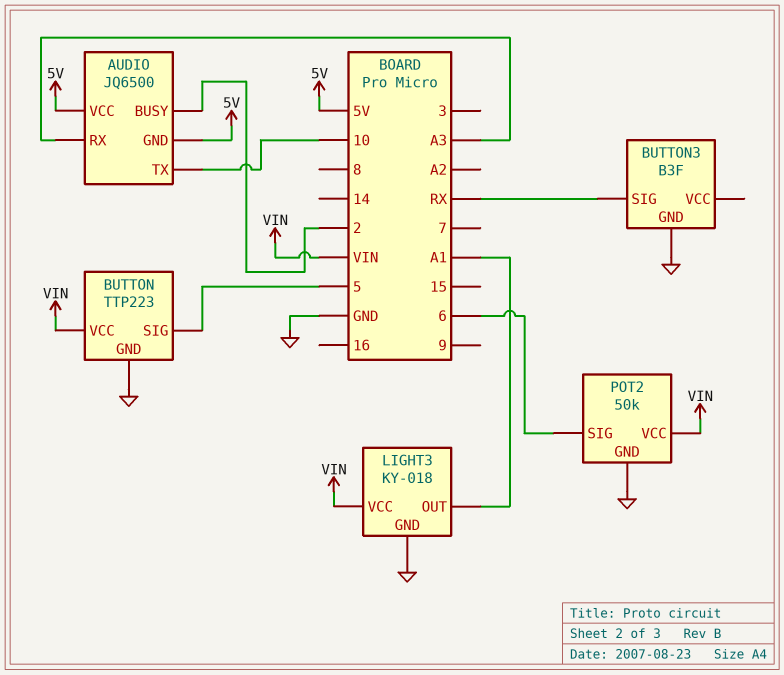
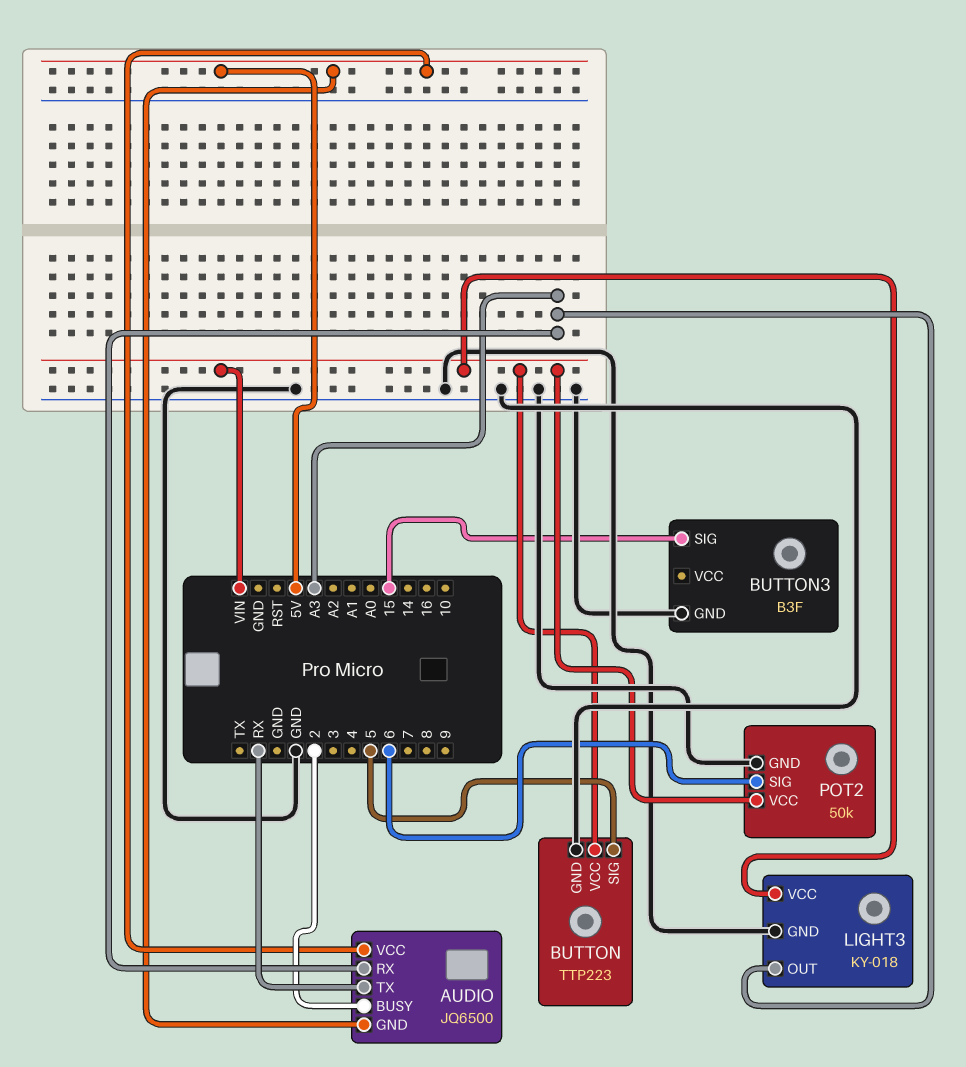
AUDIO pin TX: 10 -> RX
BUTTON3 pin SIG: RX -> 15
LIGHT3 pin OUT: A1 -> A3

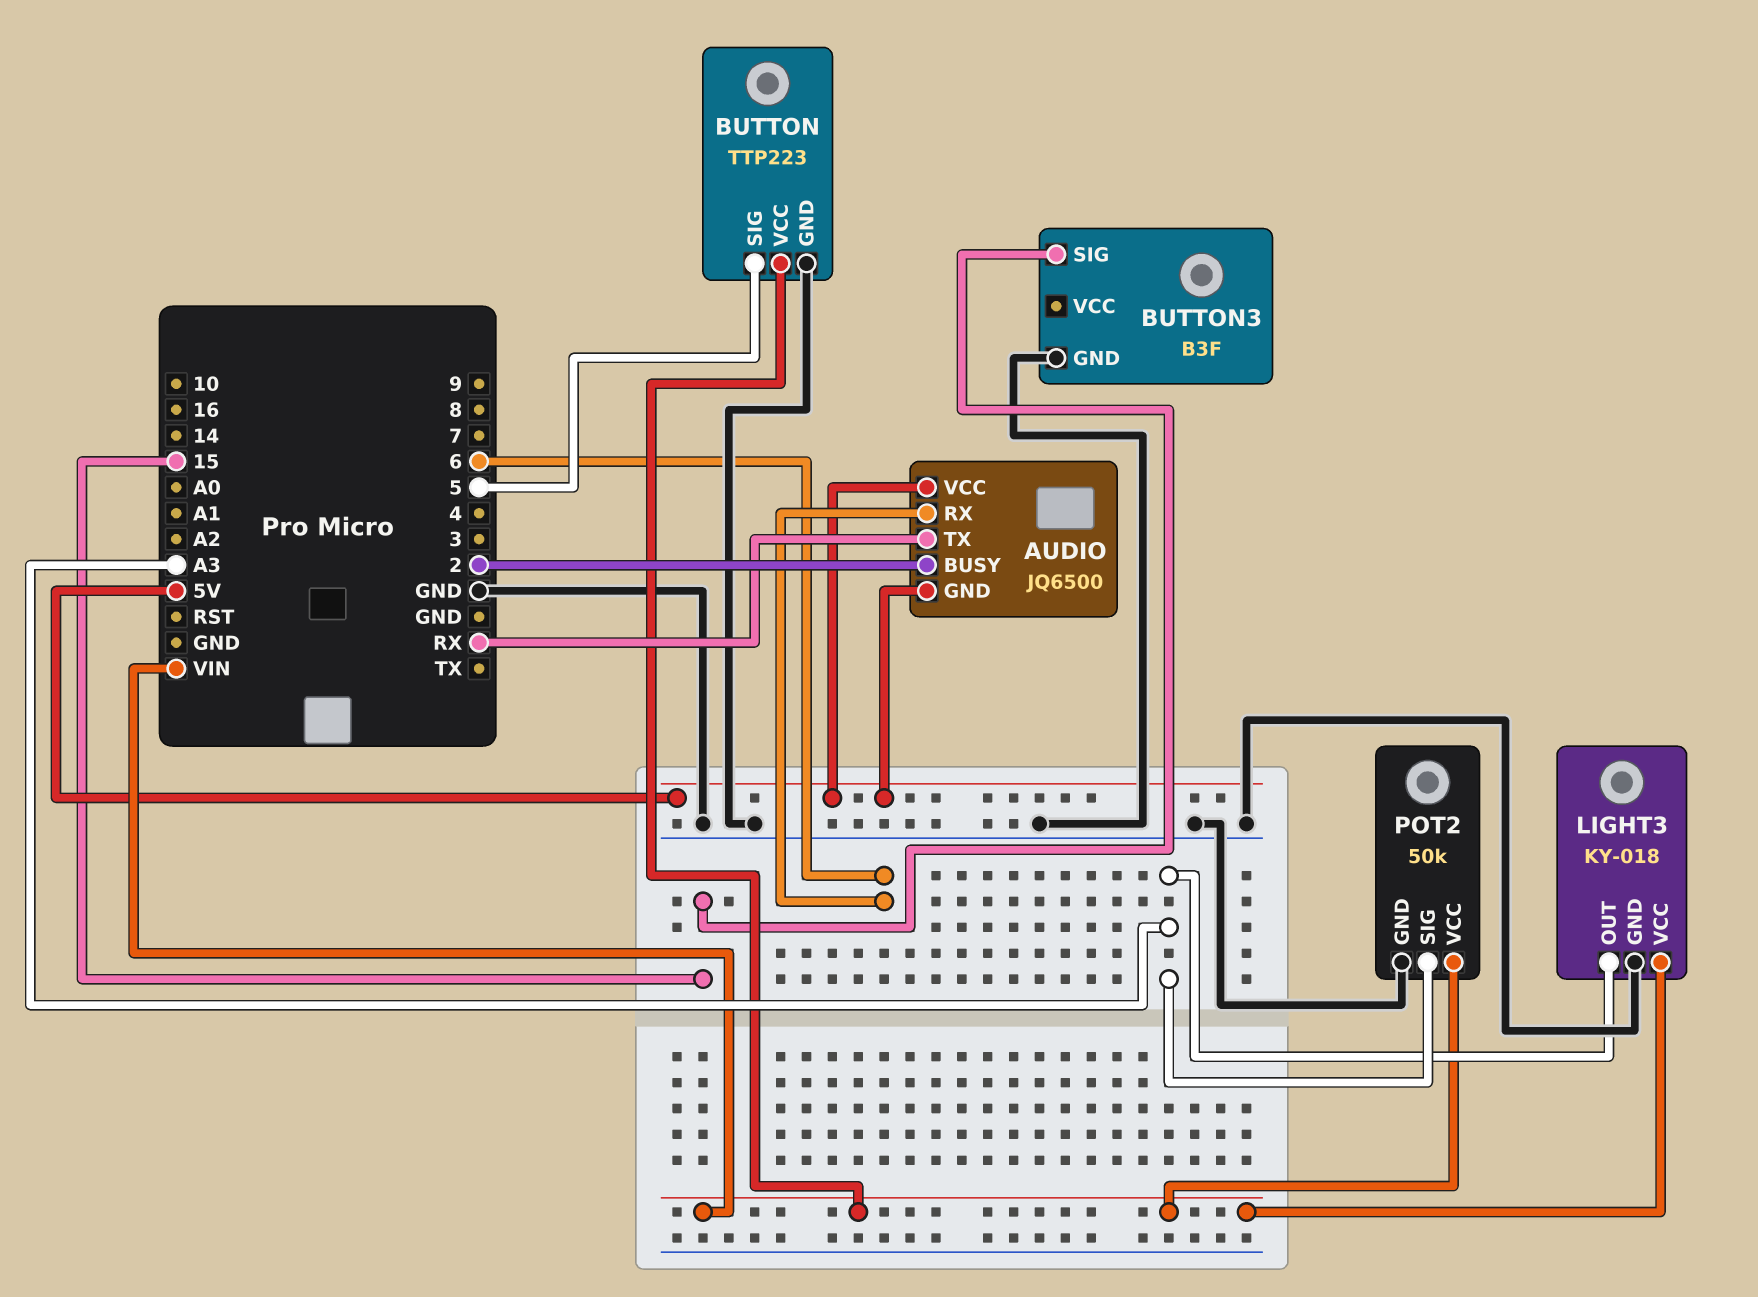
AUDIO pin RX: A3 -> 6
POT2 pin SIG: 6 -> A3

